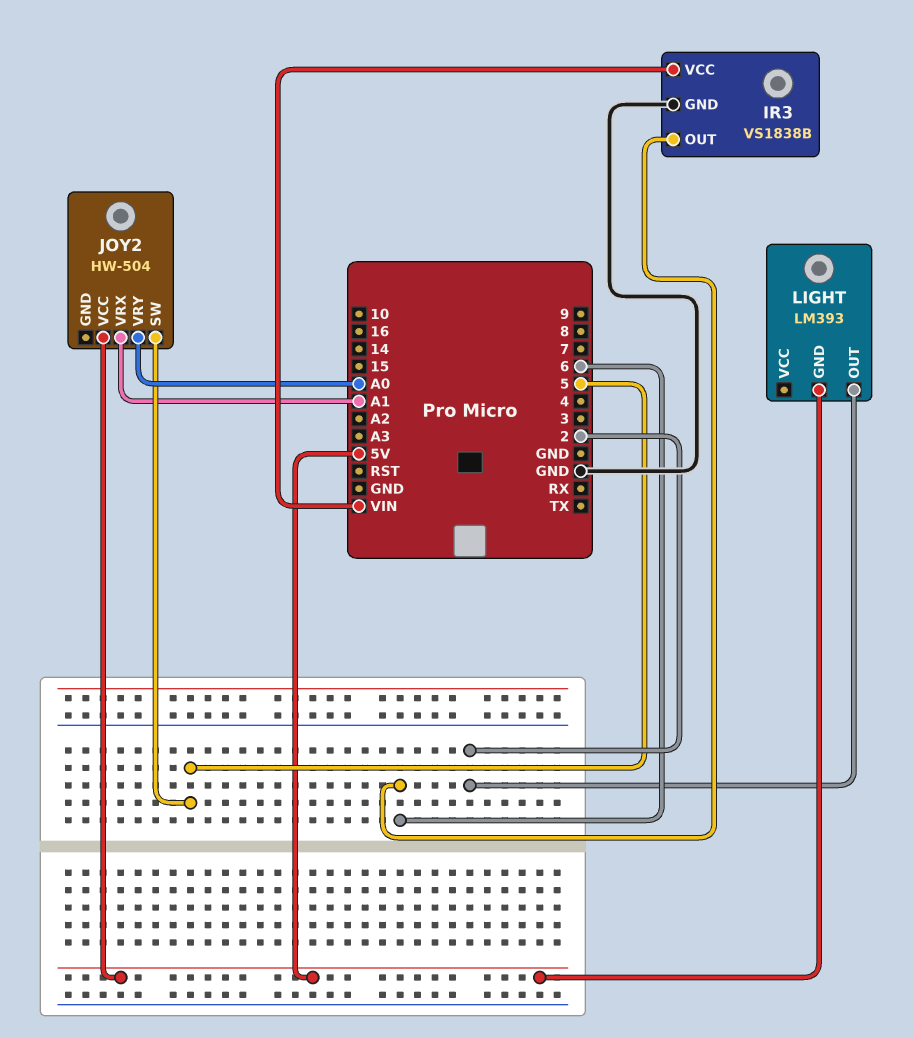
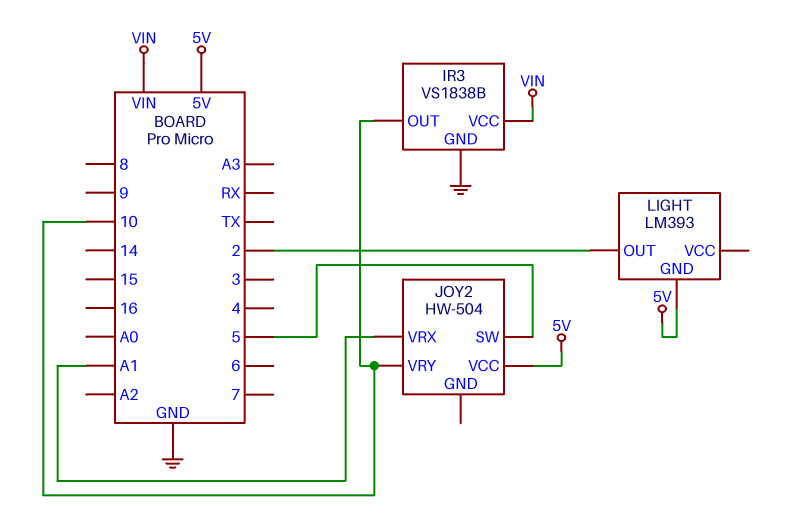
IR3 pin OUT: 6 -> 10
JOY2 pin VRY: A0 -> 10

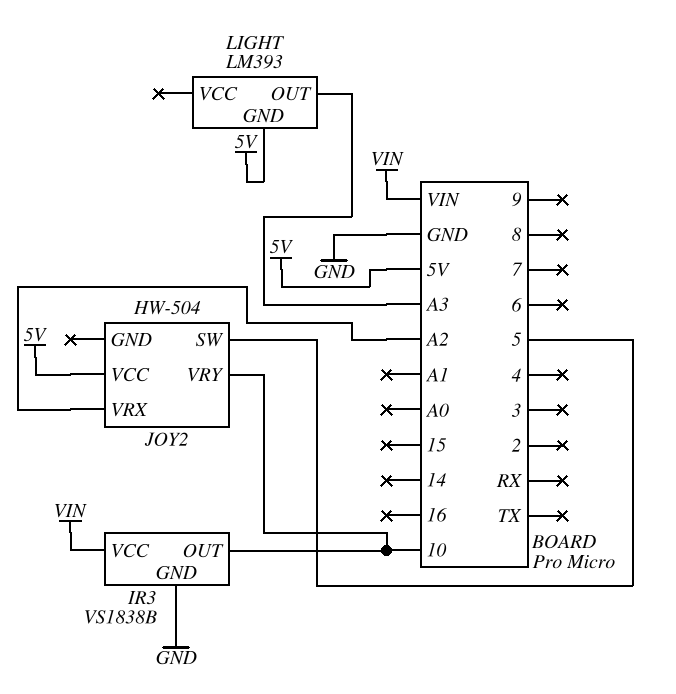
JOY2 pin VRX: A1 -> A2
LIGHT pin OUT: 2 -> A3

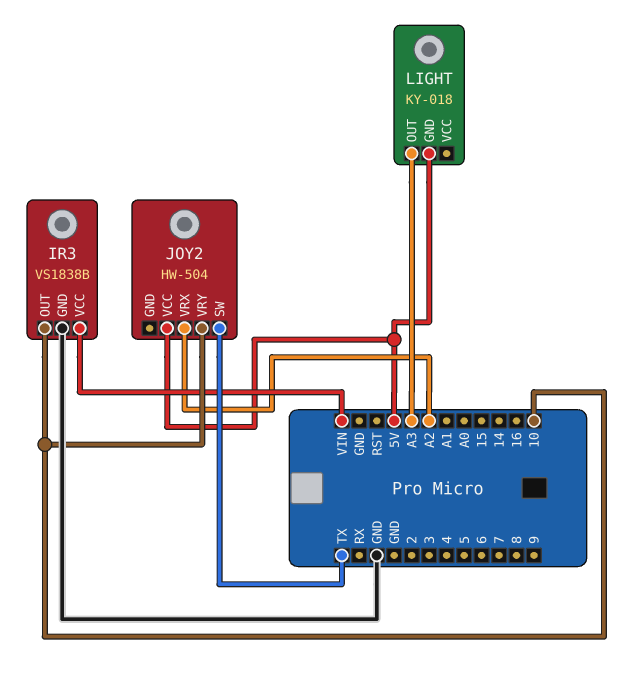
JOY2 pin SW: 5 -> TX
LIGHT: LM393 -> KY-018

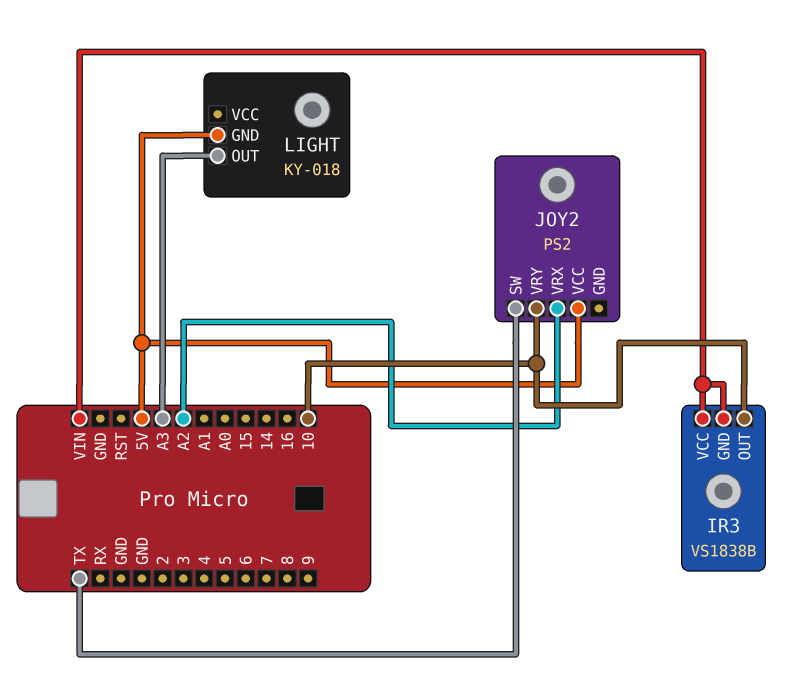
IR3 pin GND: GND -> VIN
JOY2: HW-504 -> PS2

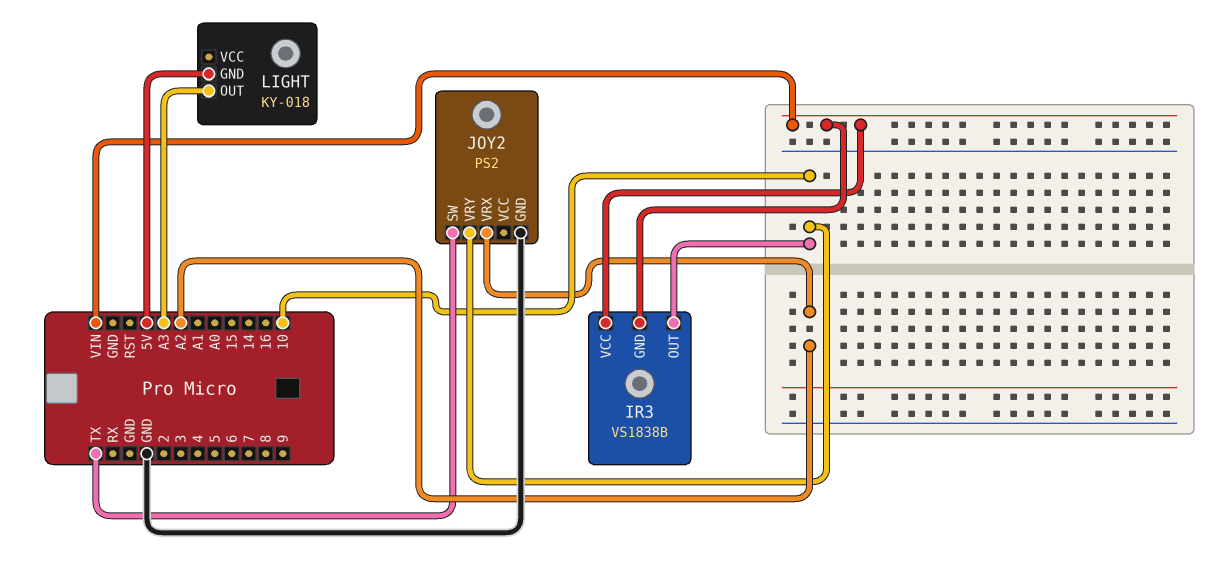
JOY2 pin GND: none -> GND
JOY2 pin VCC: 5V -> none

